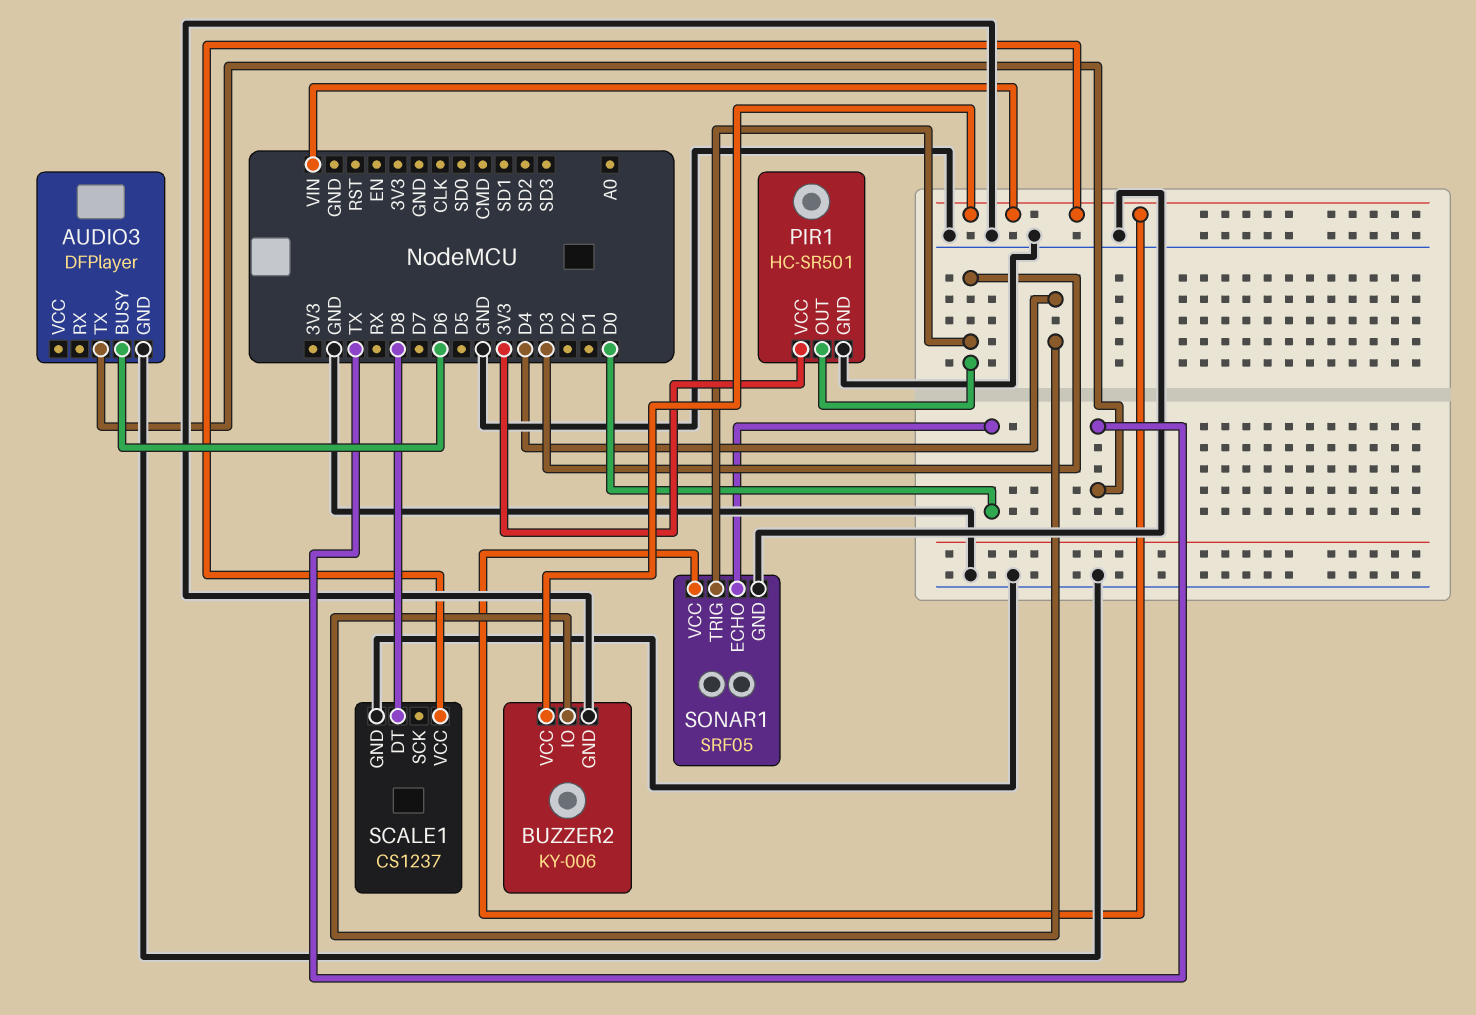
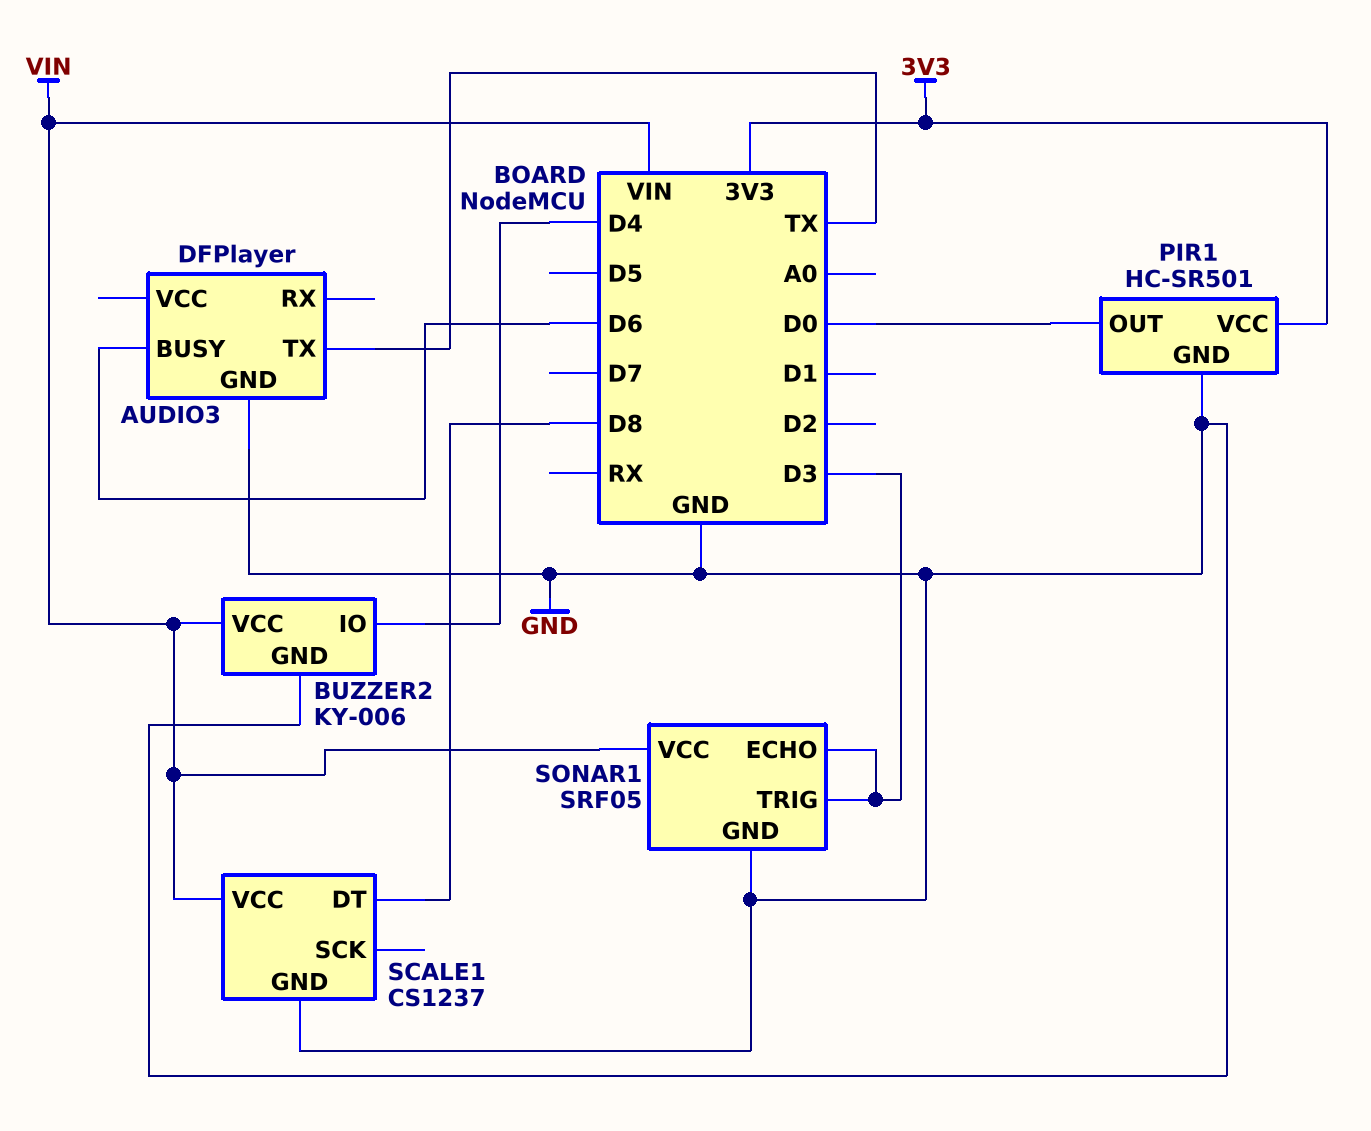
PIR1 pin OUT: D3 -> D0
SONAR1 pin ECHO: D0 -> D3

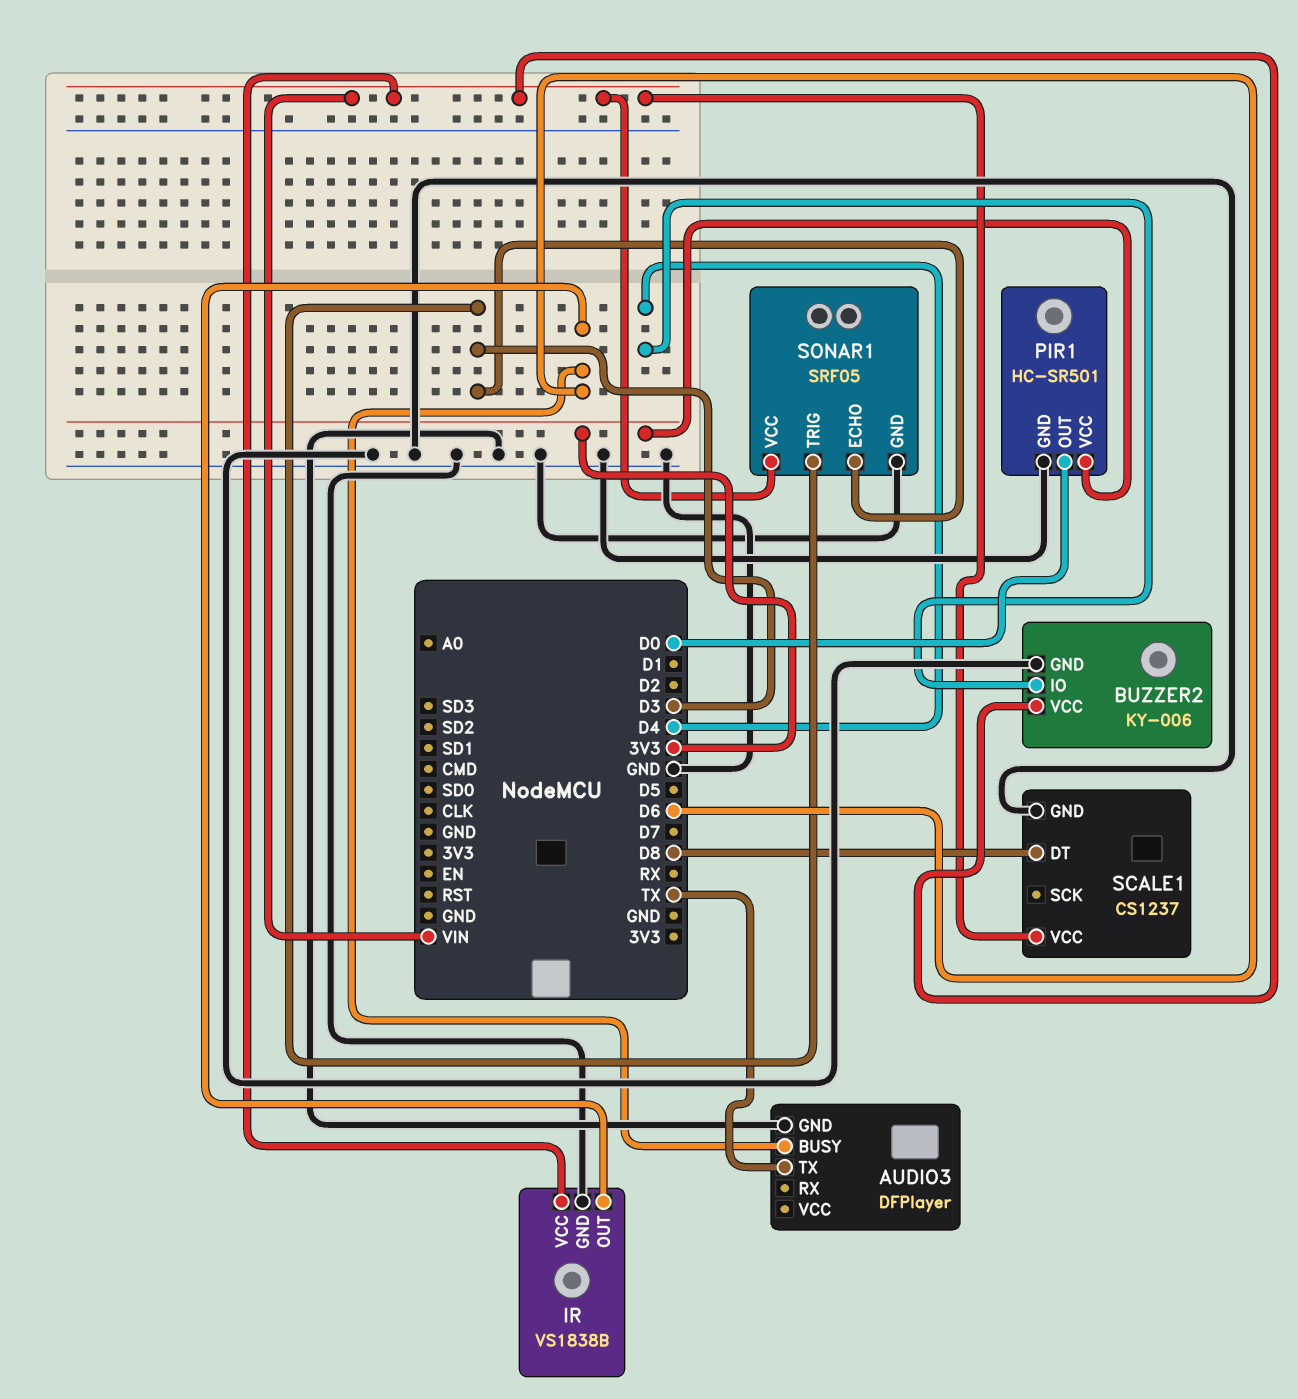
IR: none -> VS1838B
IR pin GND: none -> GND
IR pin OUT: none -> D6
IR pin VCC: none -> VIN

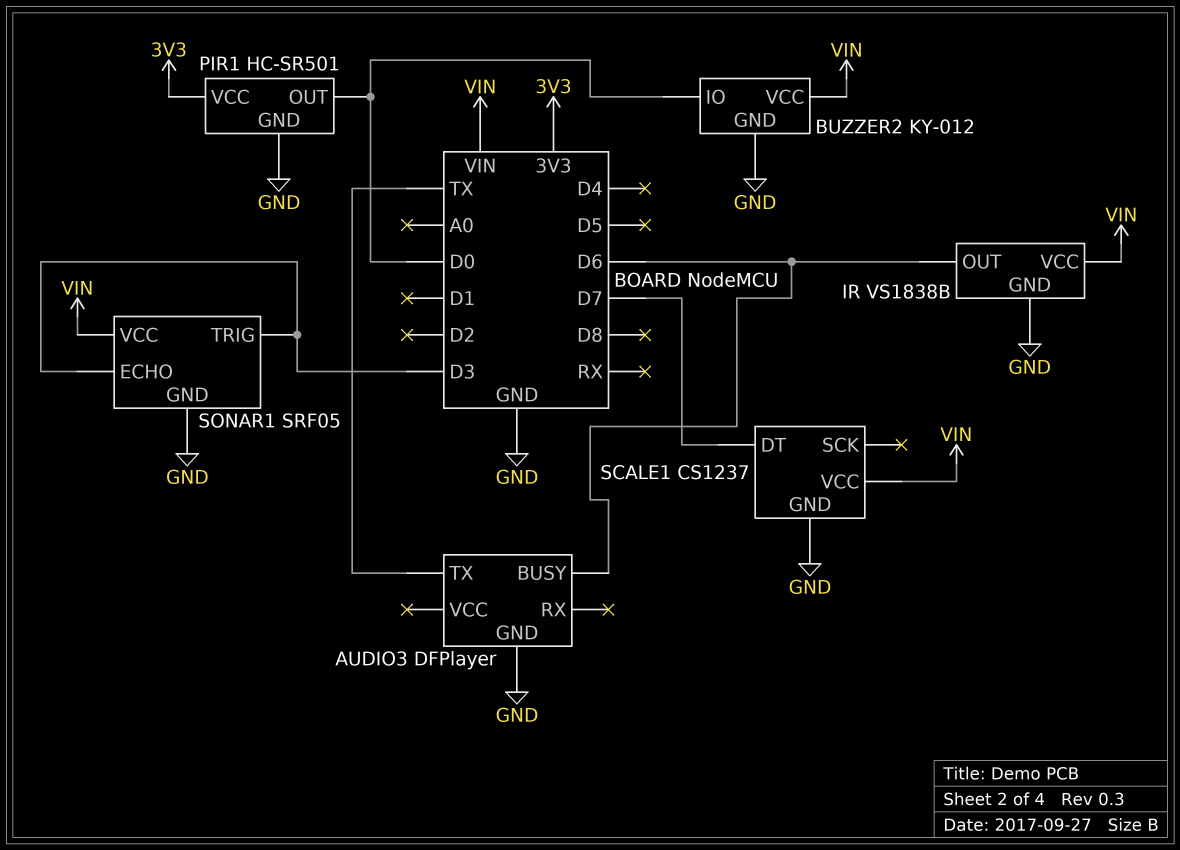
BUZZER2: KY-006 -> KY-012
BUZZER2 pin IO: D4 -> D0
SCALE1 pin DT: D8 -> D7

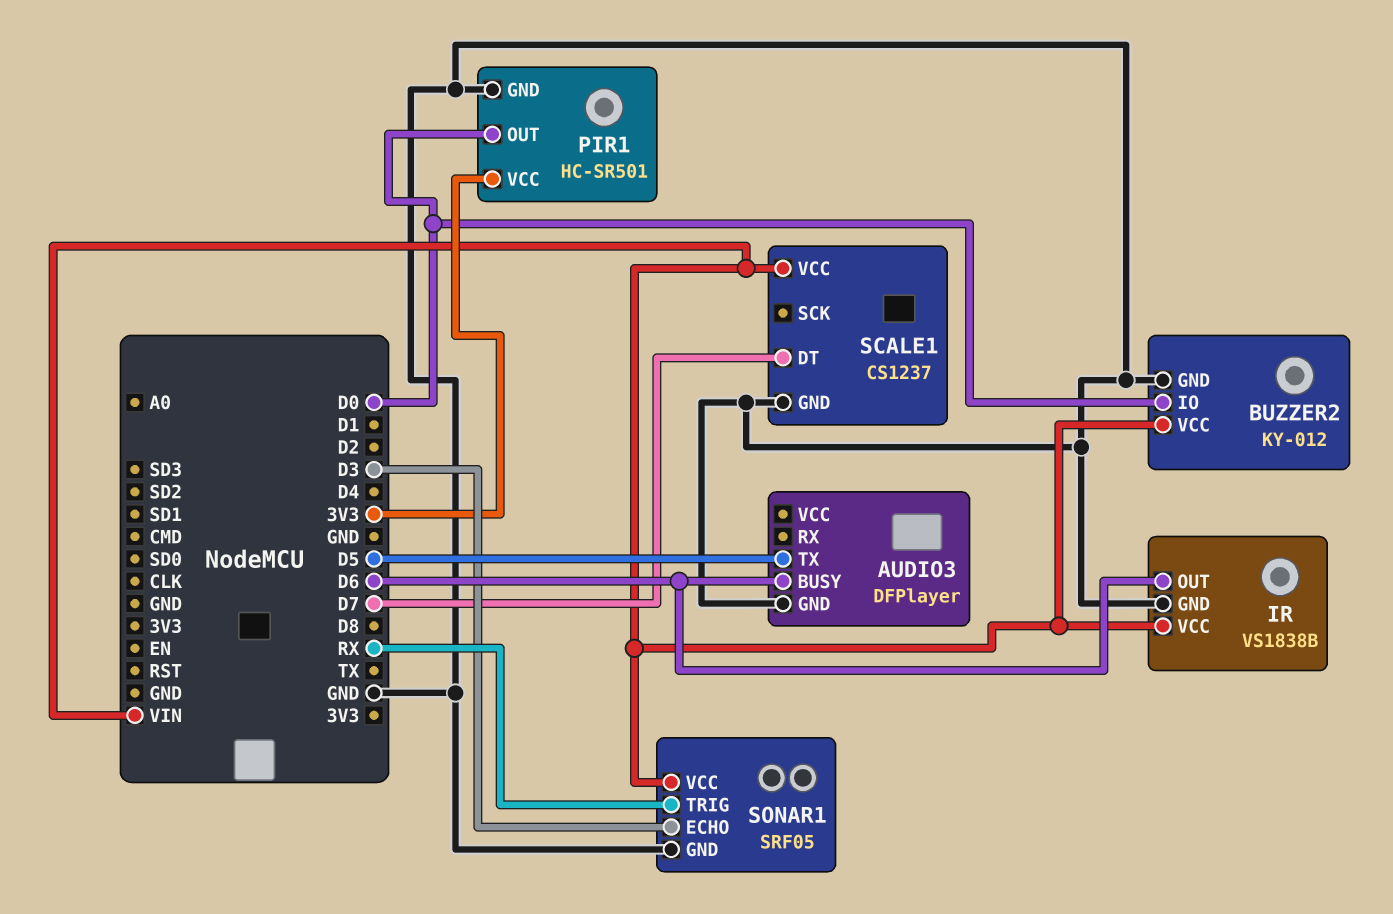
AUDIO3 pin TX: TX -> D5
SONAR1 pin TRIG: D3 -> RX

